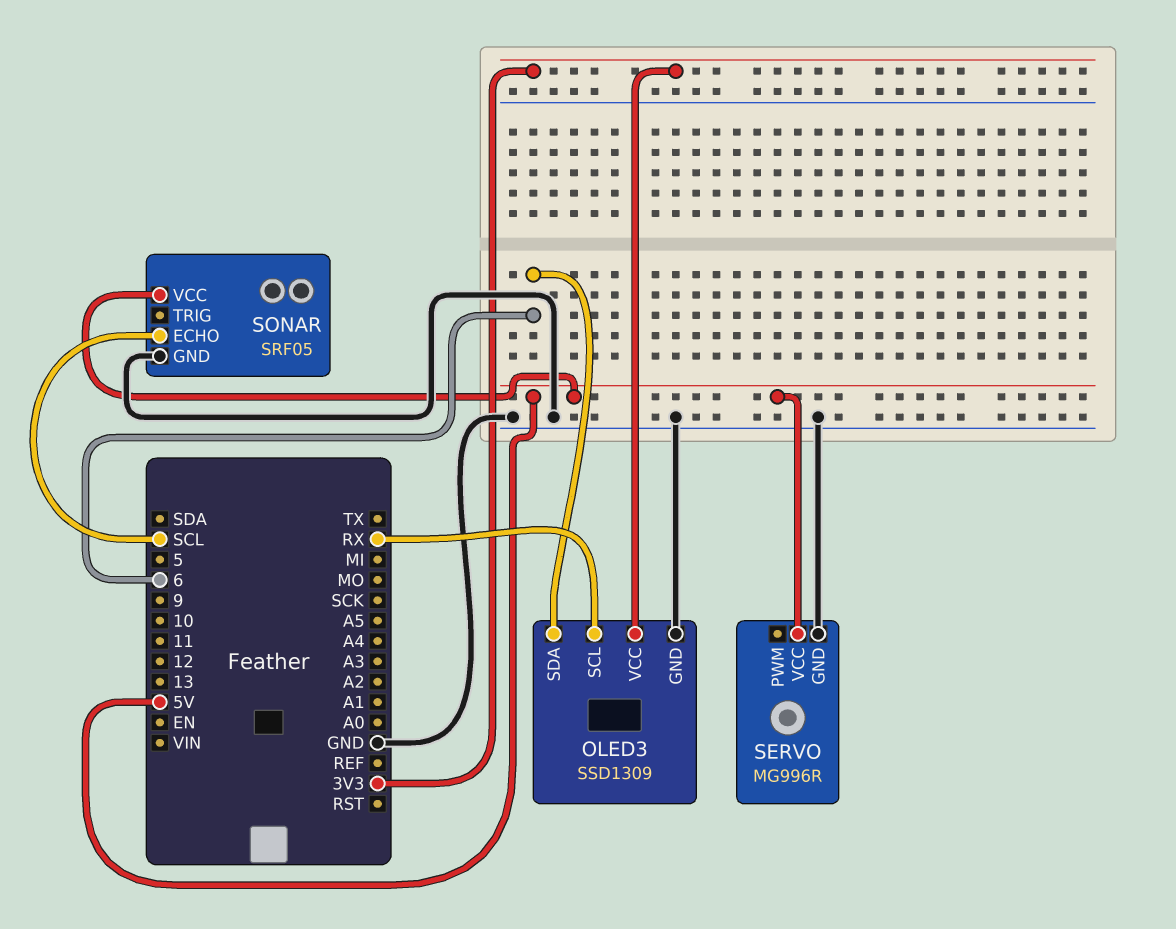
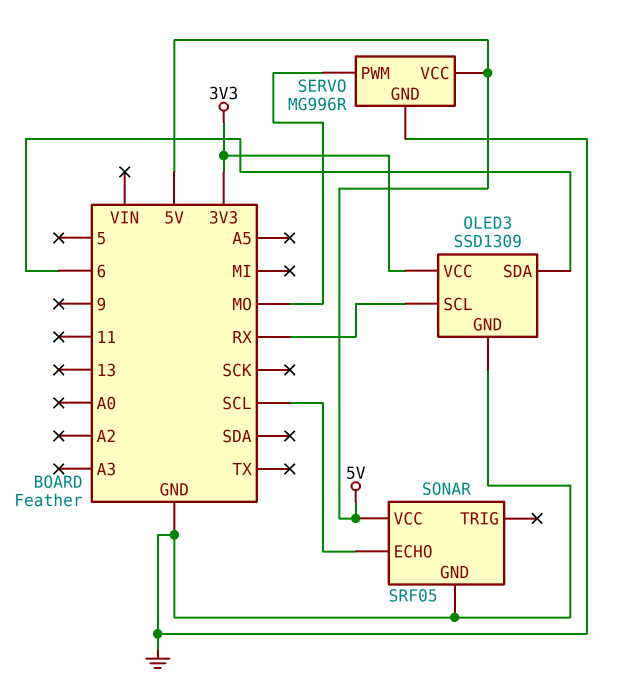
SERVO pin PWM: none -> MO

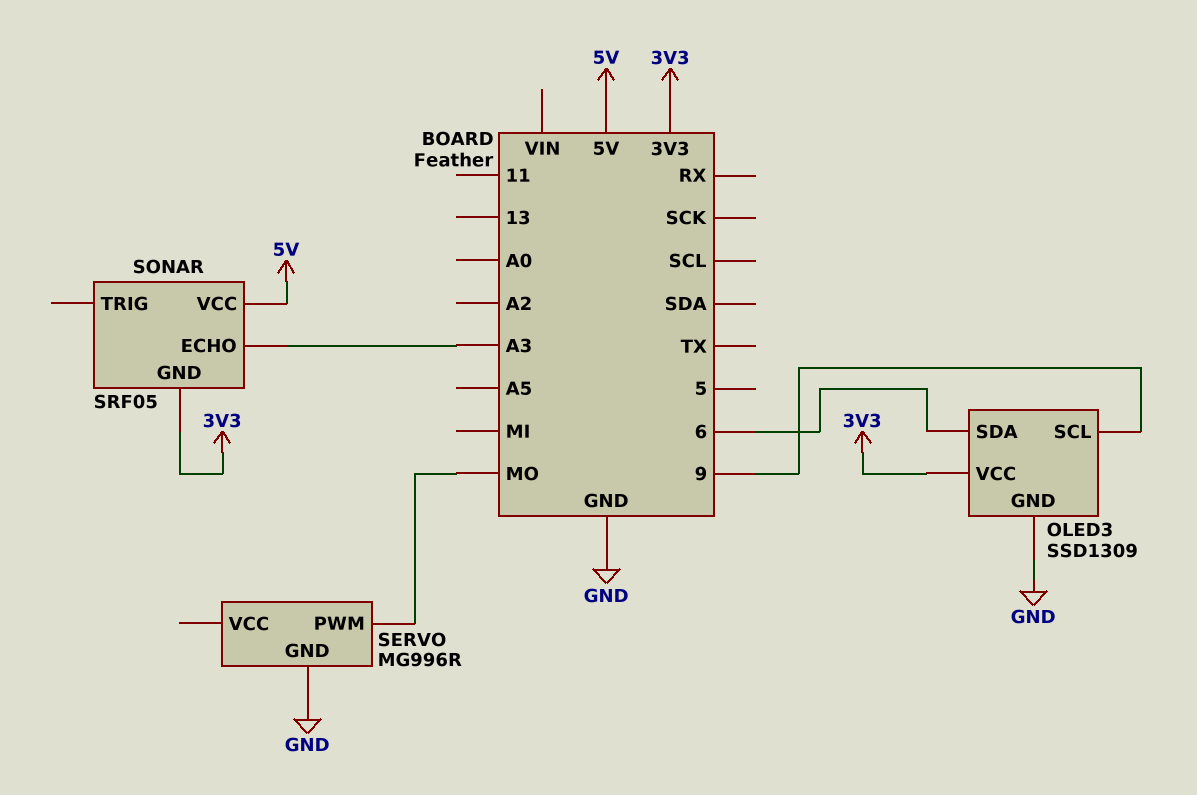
OLED3 pin SCL: RX -> 9
SERVO pin VCC: 5V -> none
SONAR pin ECHO: SCL -> A3
SONAR pin GND: GND -> 3V3

